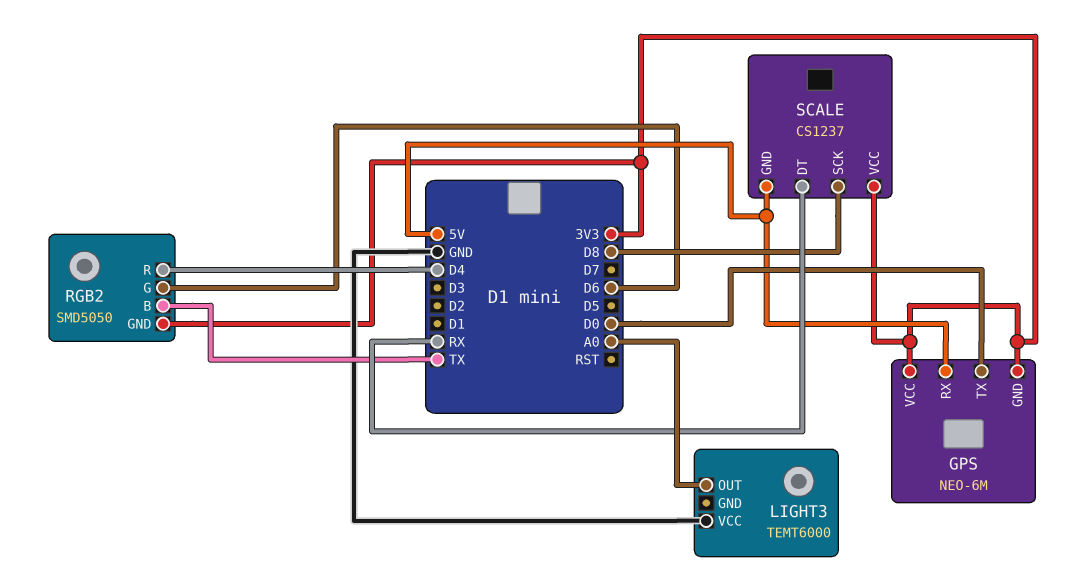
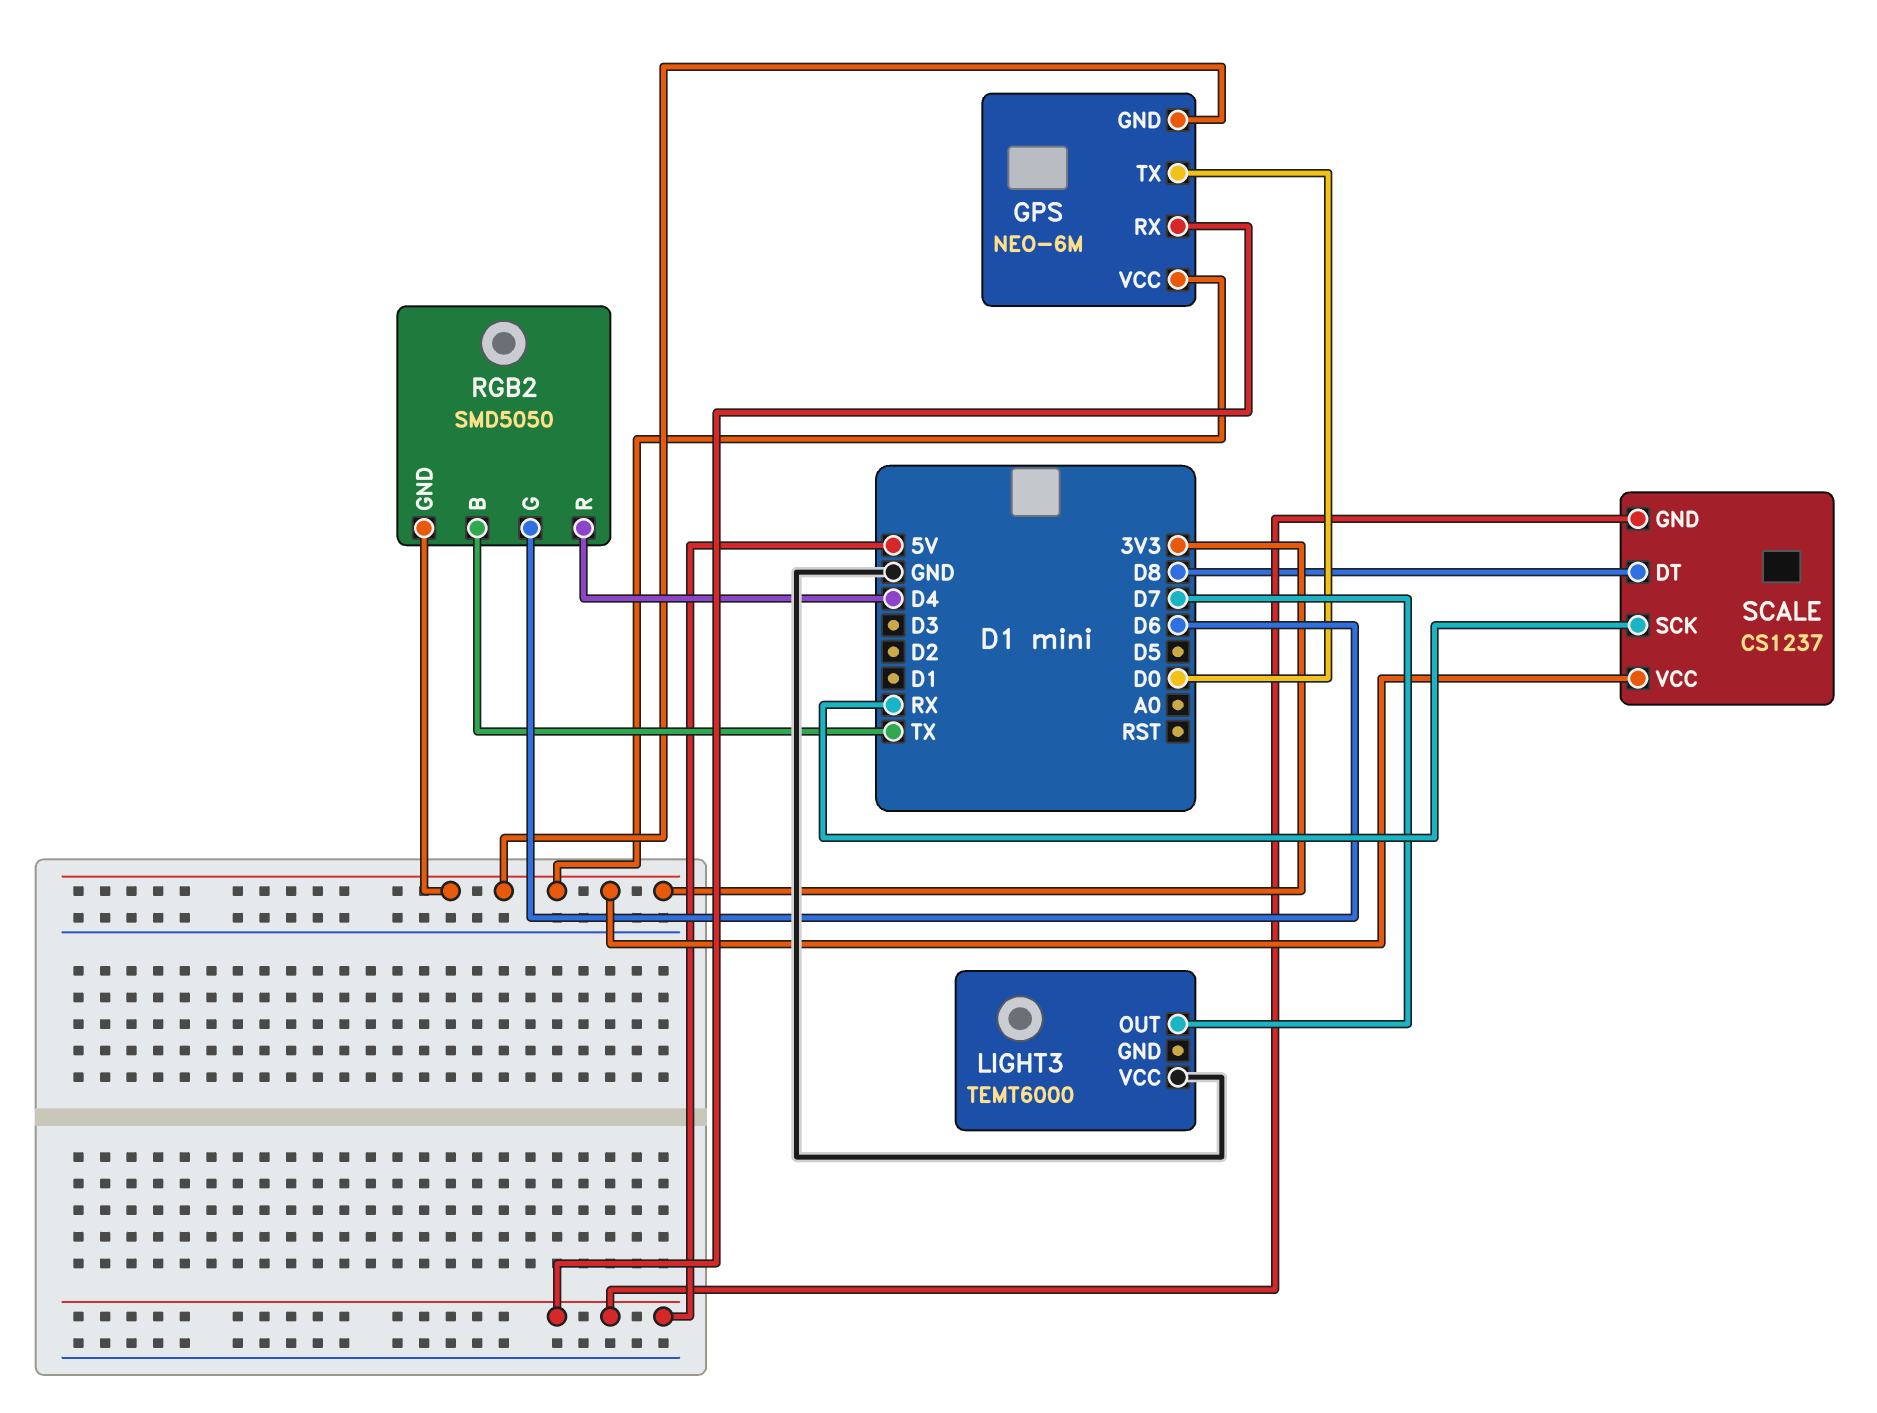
LIGHT3 pin OUT: A0 -> D7
SCALE pin DT: RX -> D8
SCALE pin SCK: D8 -> RX

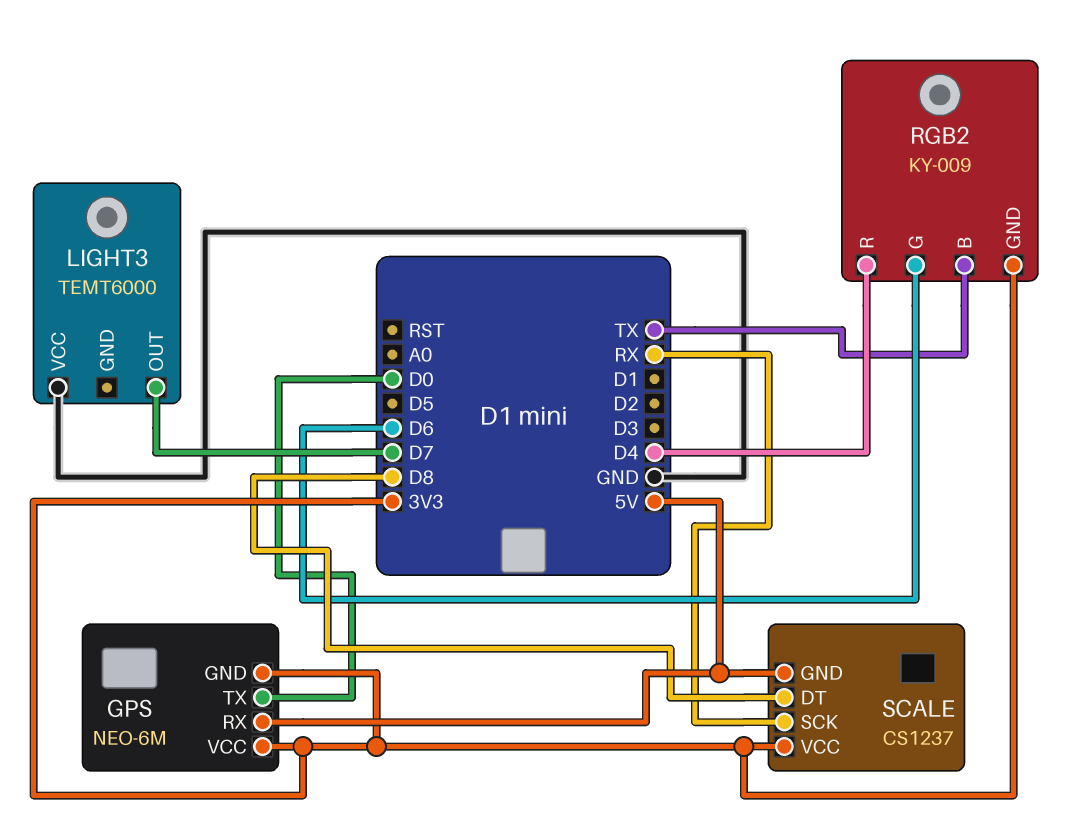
RGB2: SMD5050 -> KY-009

